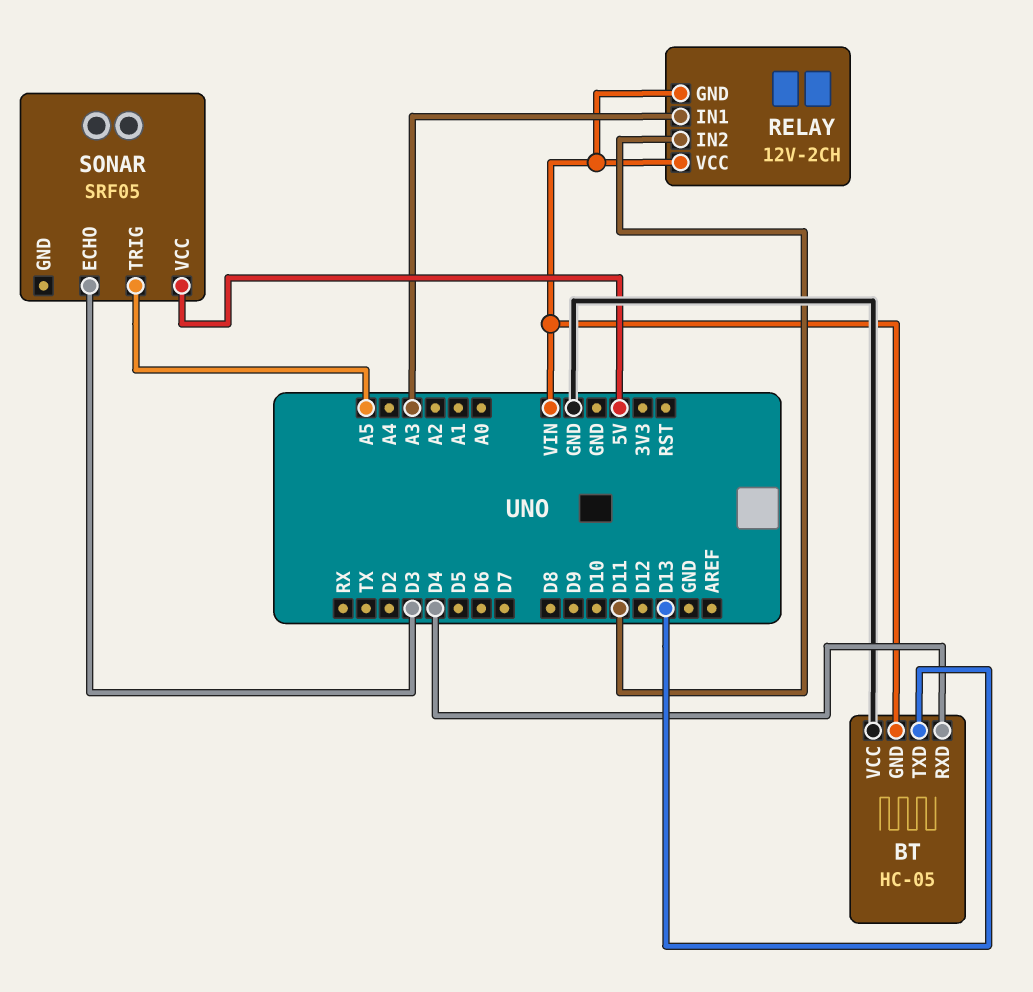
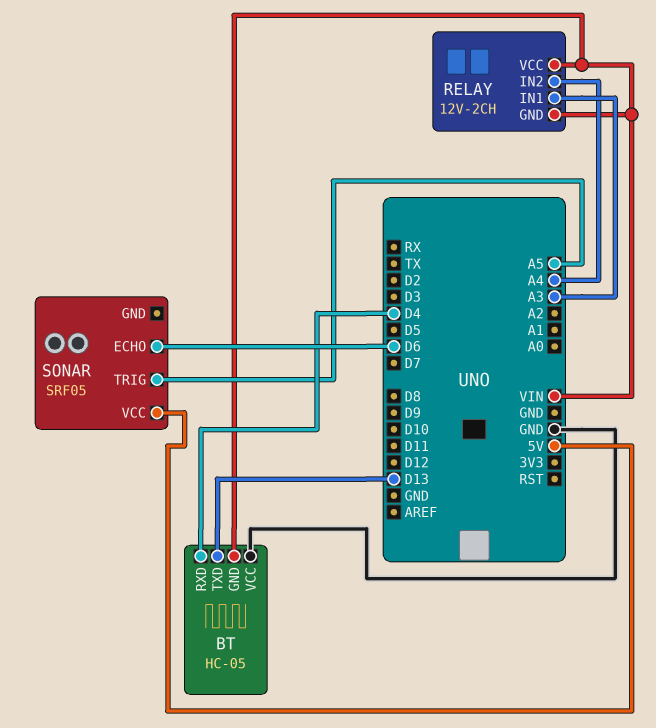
RELAY pin IN2: D11 -> A4
SONAR pin ECHO: D3 -> D6

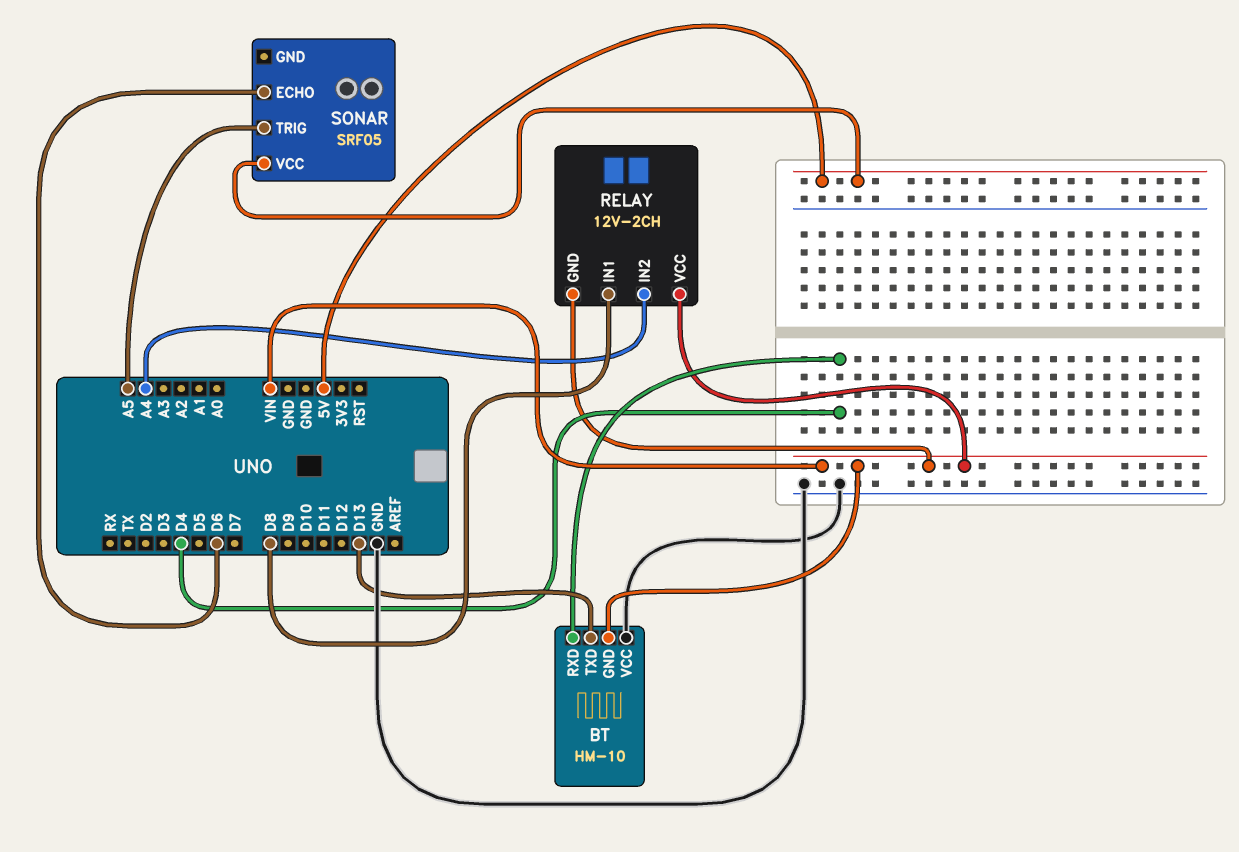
BT: HC-05 -> HM-10
RELAY pin IN1: A3 -> D8

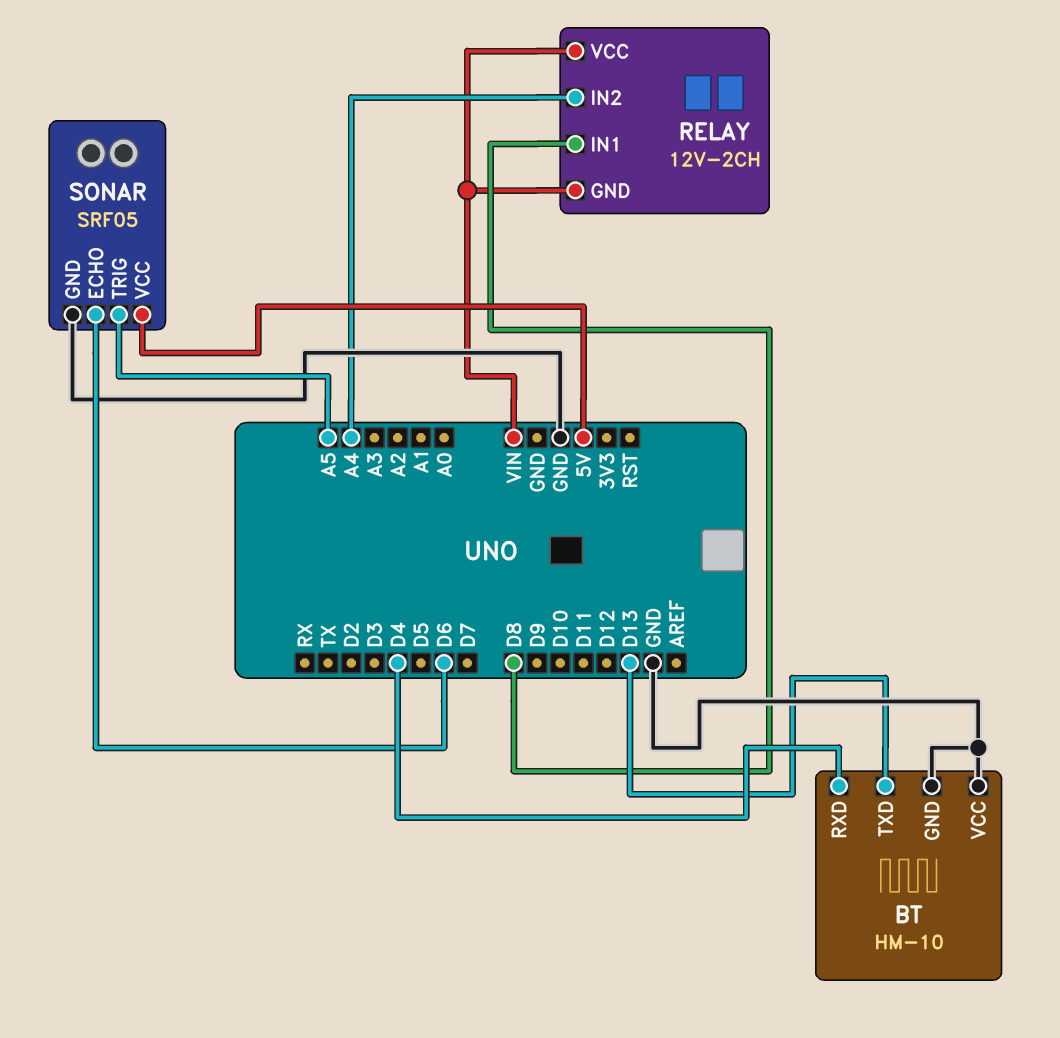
BT pin GND: VIN -> GND
SONAR pin GND: none -> GND

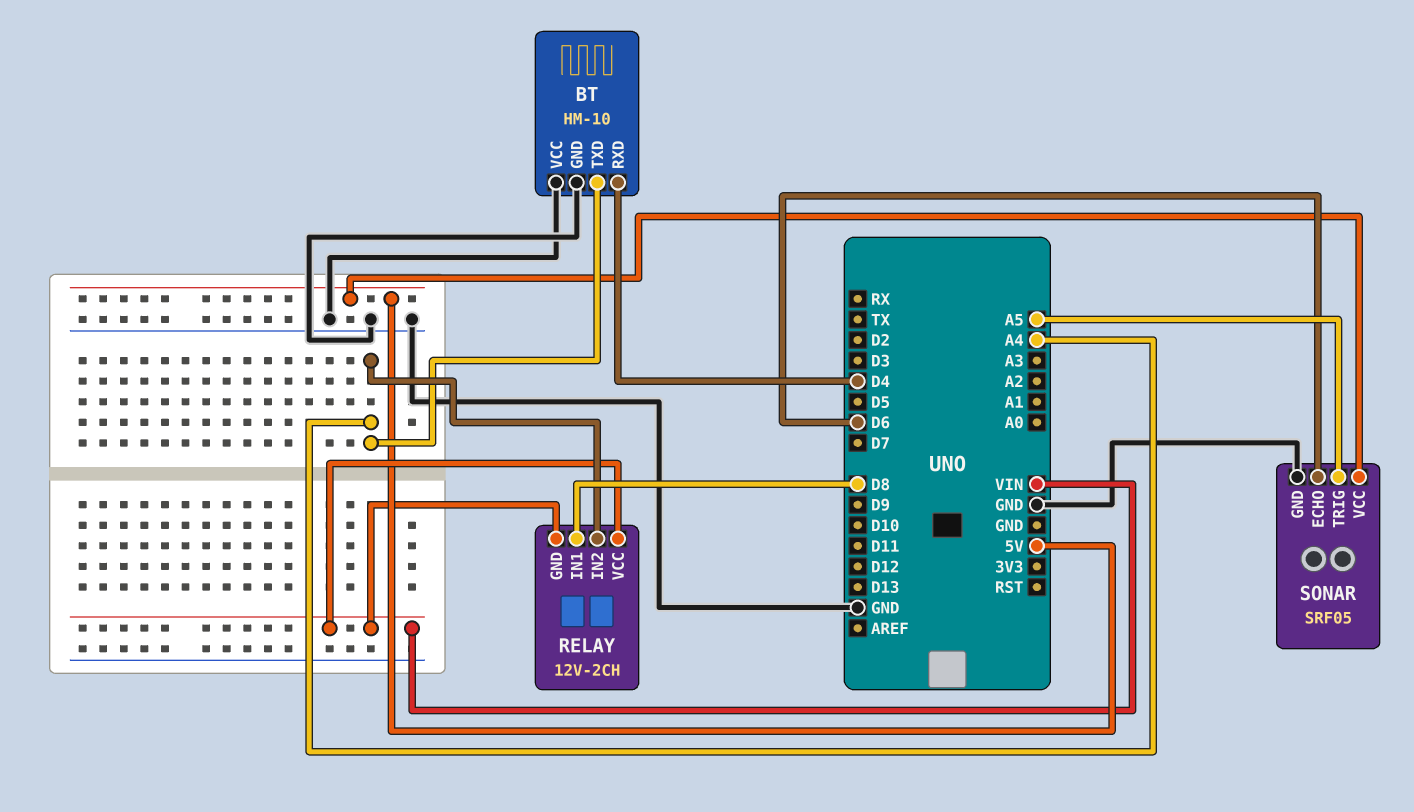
BT pin TXD: D13 -> A4

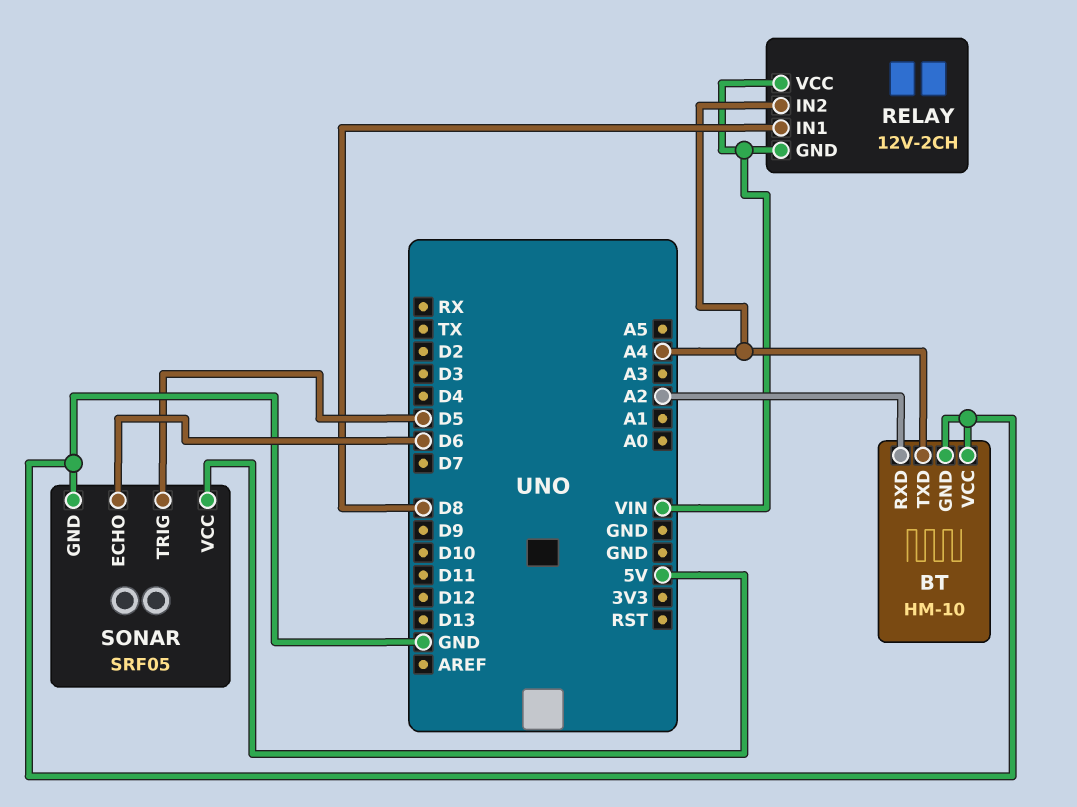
BT pin RXD: D4 -> A2
SONAR pin TRIG: A5 -> D5

